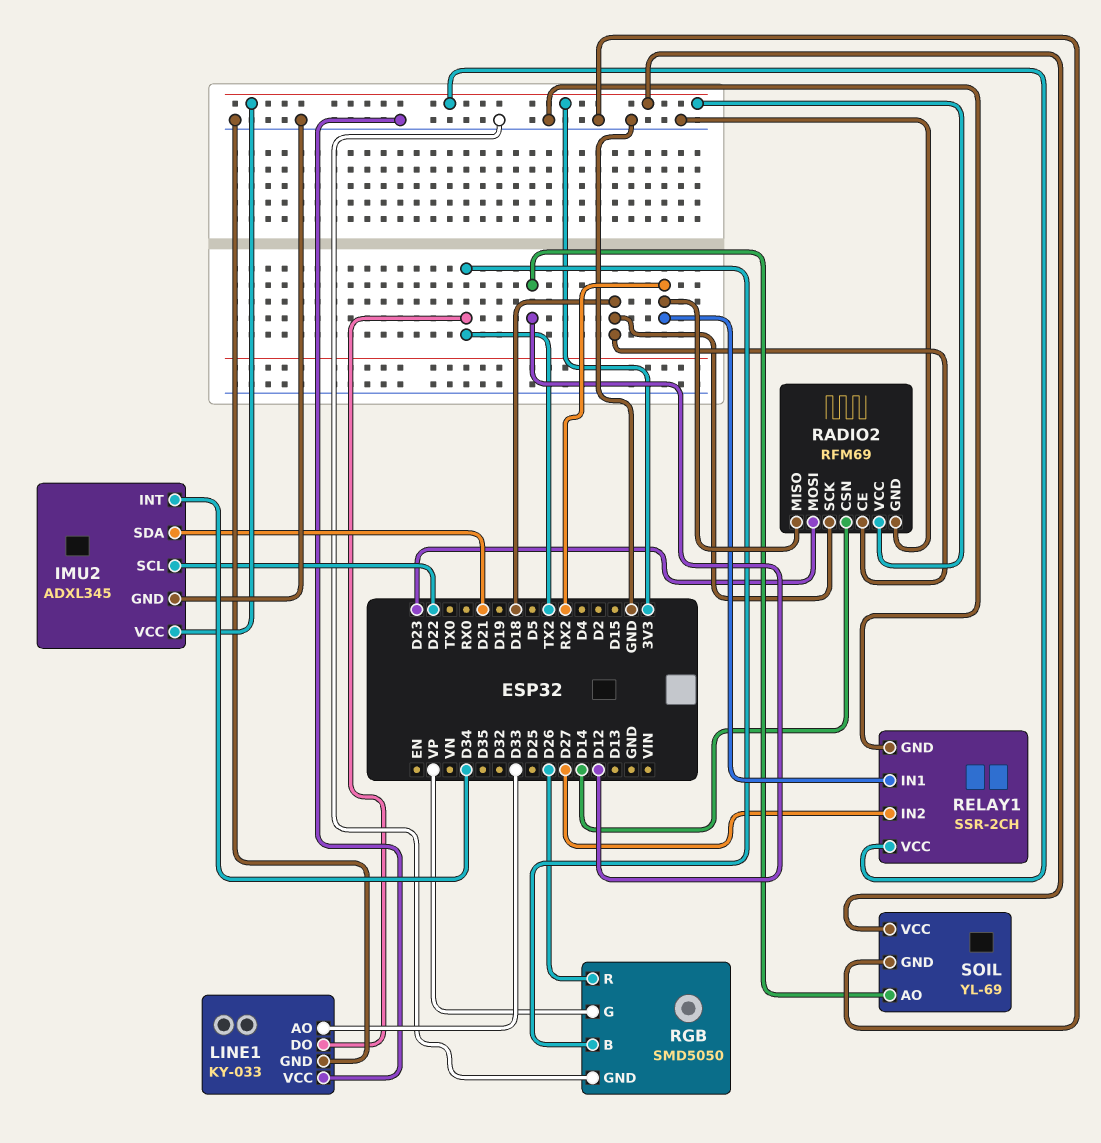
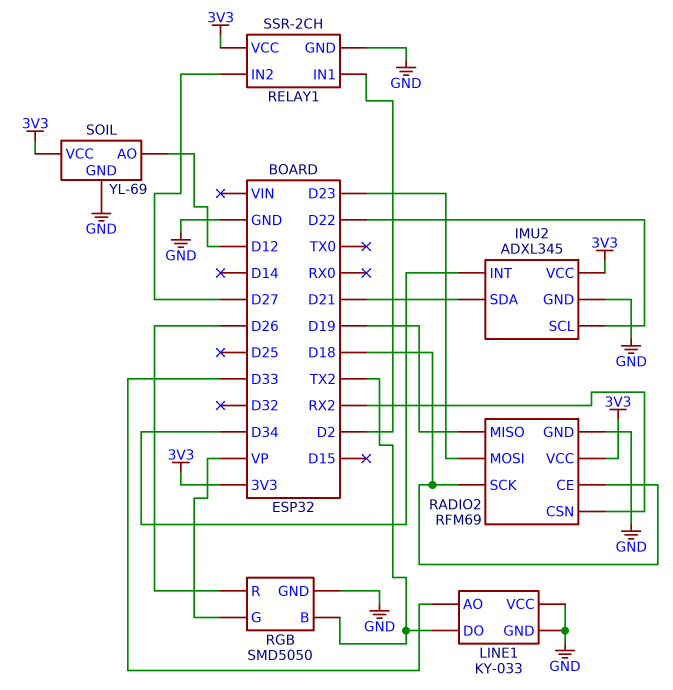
RADIO2 pin CSN: D14 -> RX2
RADIO2 pin MISO: RX2 -> D19
RELAY1 pin IN1: RX2 -> D2

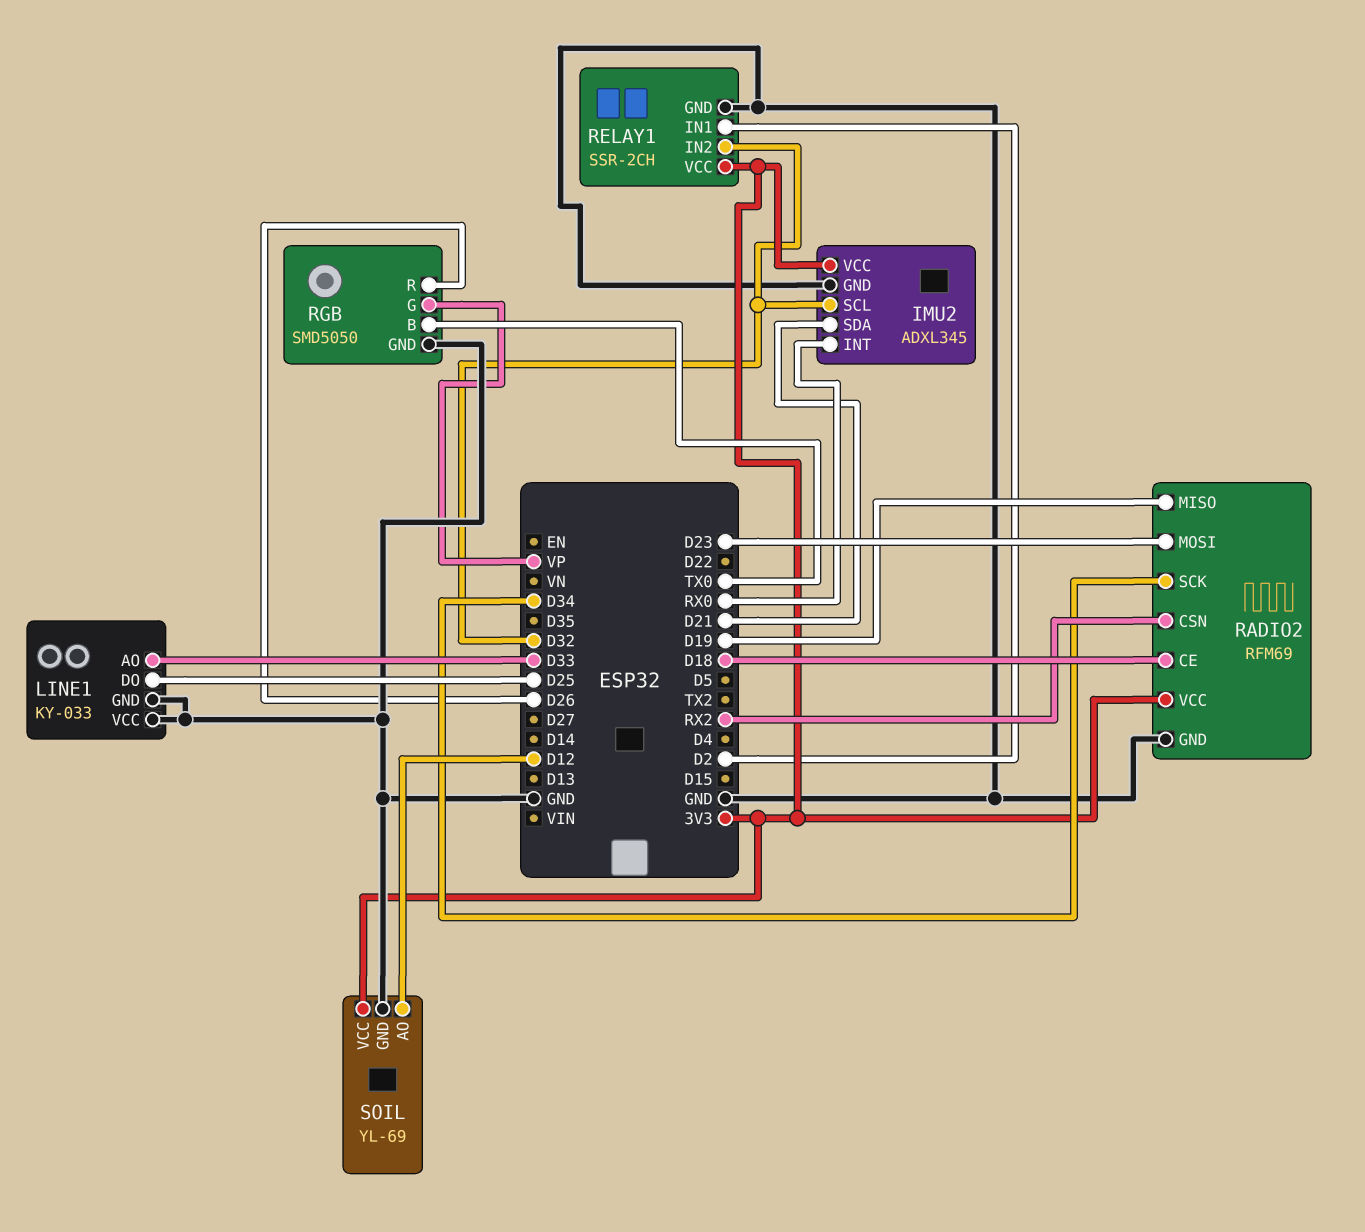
IMU2 pin INT: D34 -> RX0
IMU2 pin SCL: D22 -> D32
LINE1 pin DO: TX2 -> D25
RADIO2 pin SCK: D18 -> D34
RELAY1 pin IN2: D27 -> D32
RGB pin B: TX2 -> TX0

